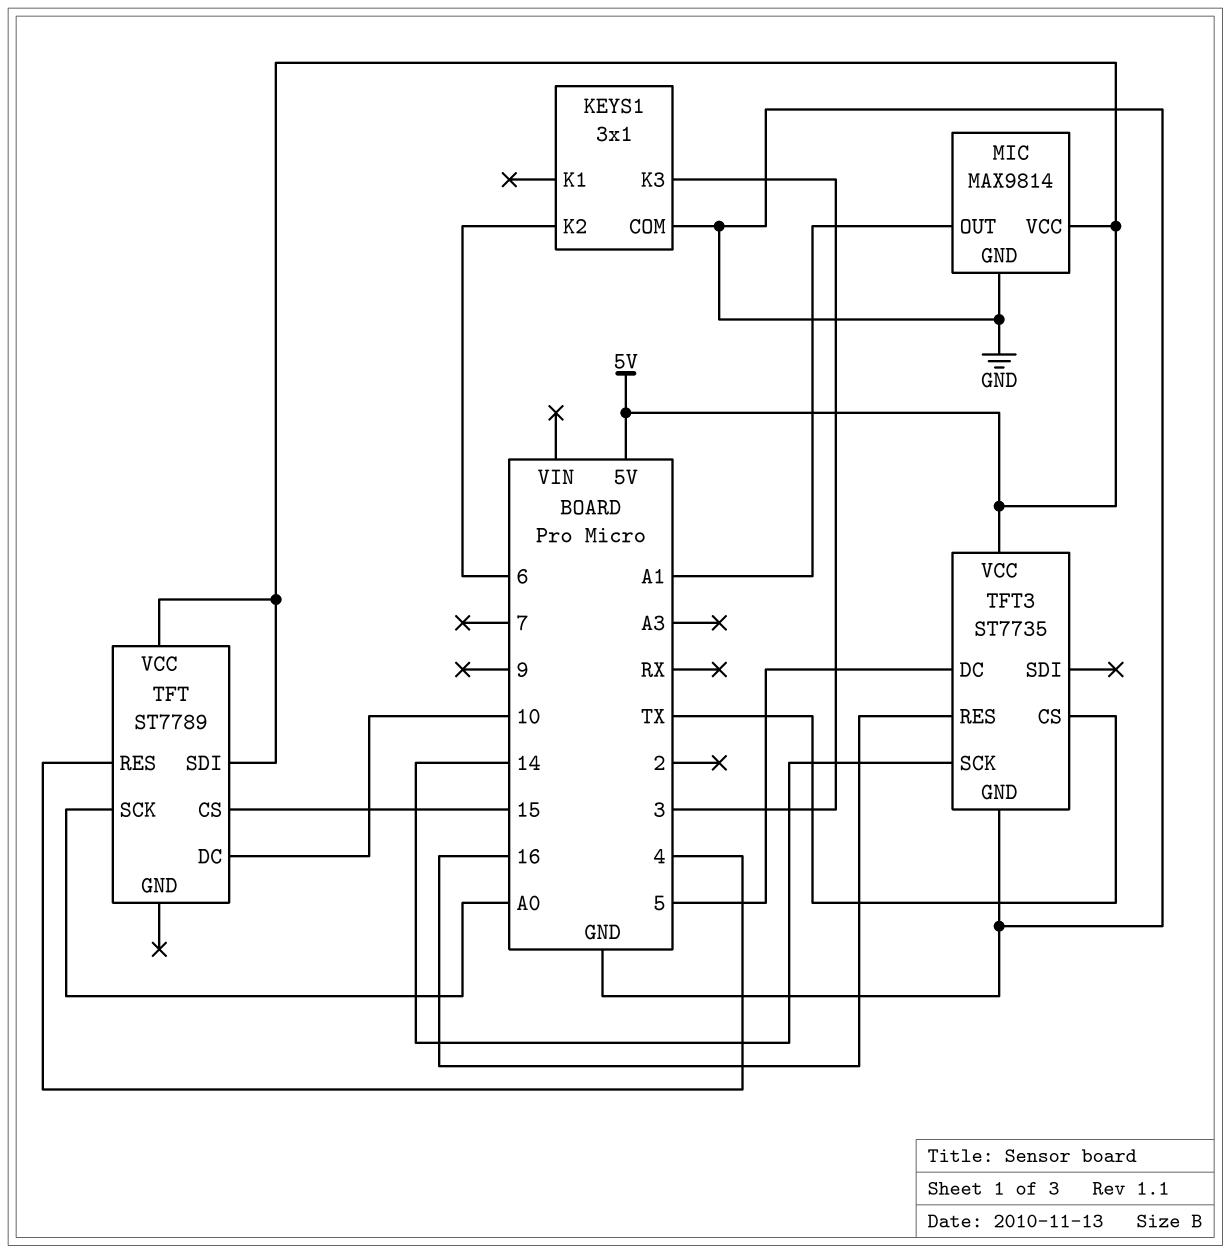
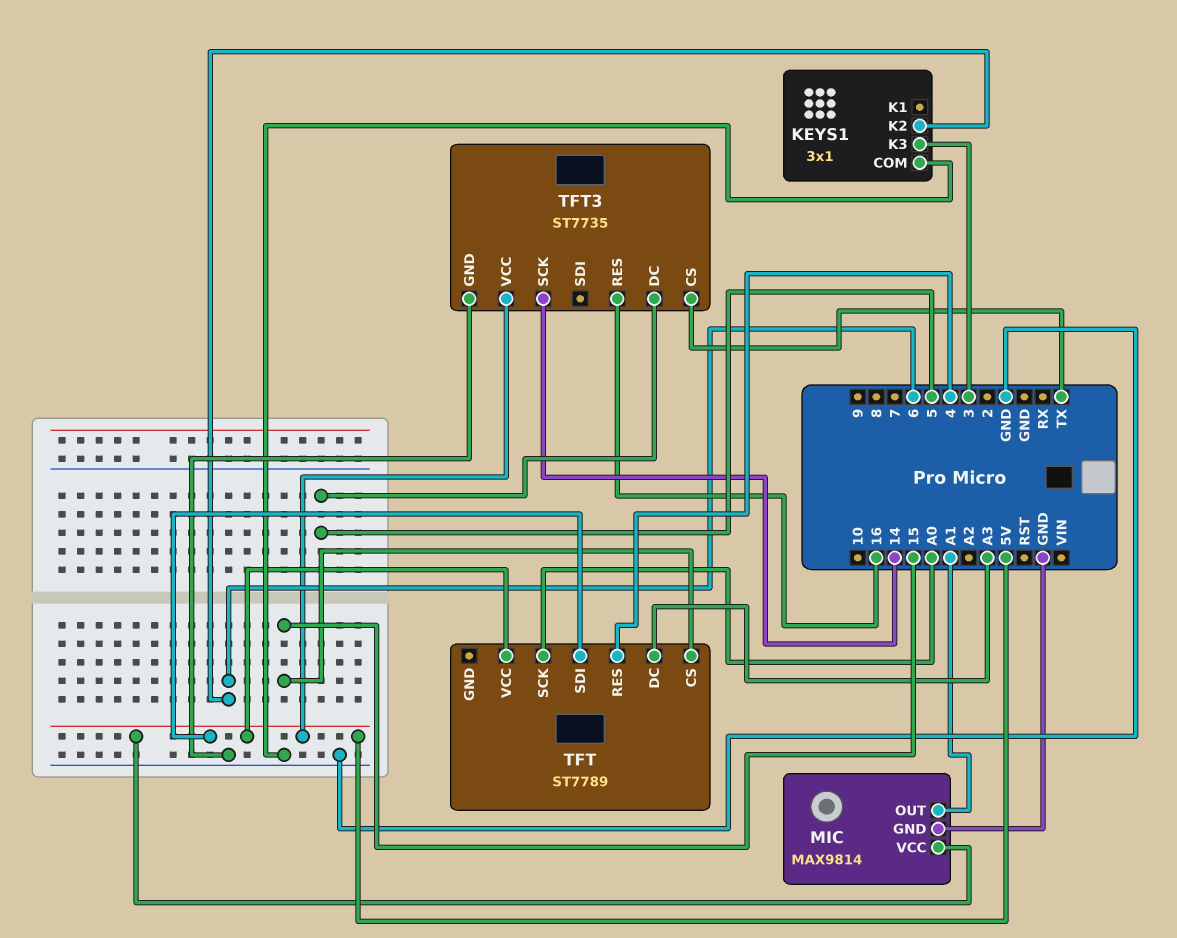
TFT pin DC: 10 -> A3

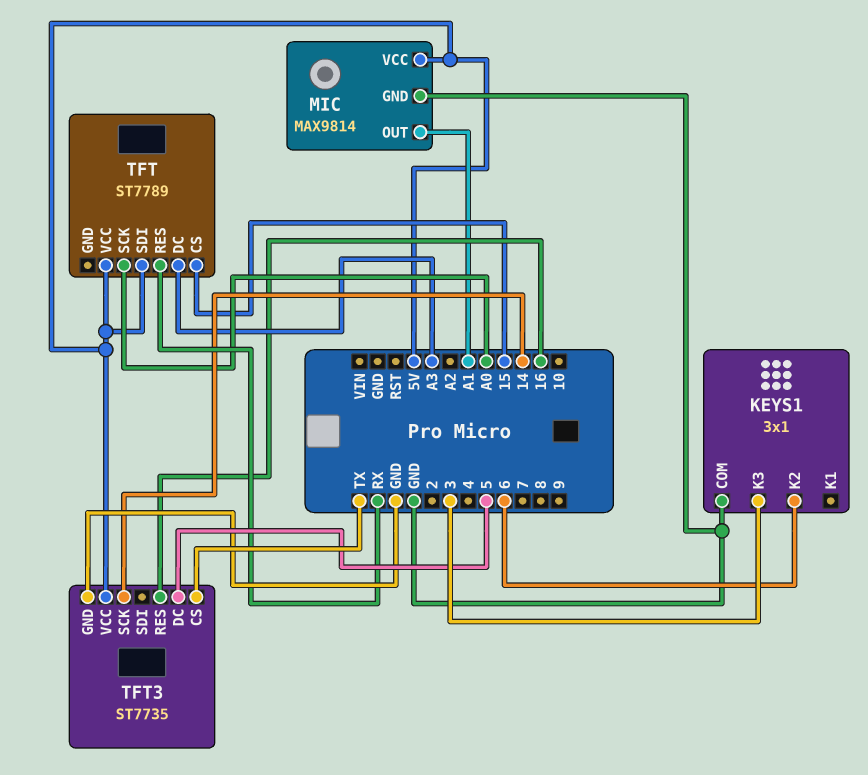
TFT pin RES: 4 -> RX

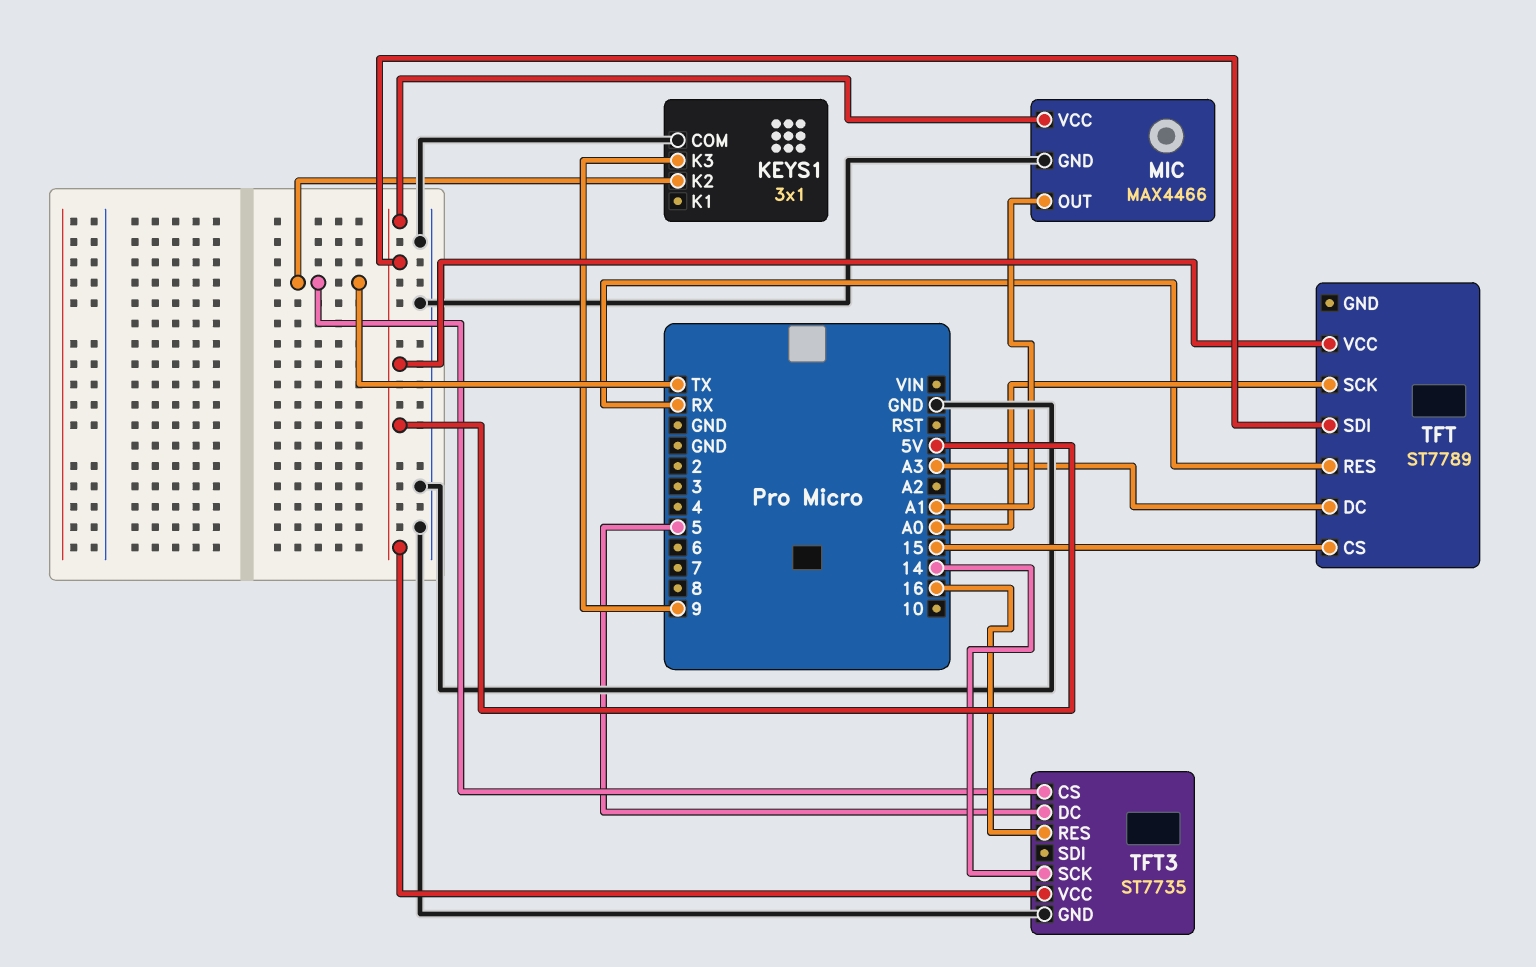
KEYS1 pin K2: 6 -> TX
KEYS1 pin K3: 3 -> 9
MIC: MAX9814 -> MAX4466

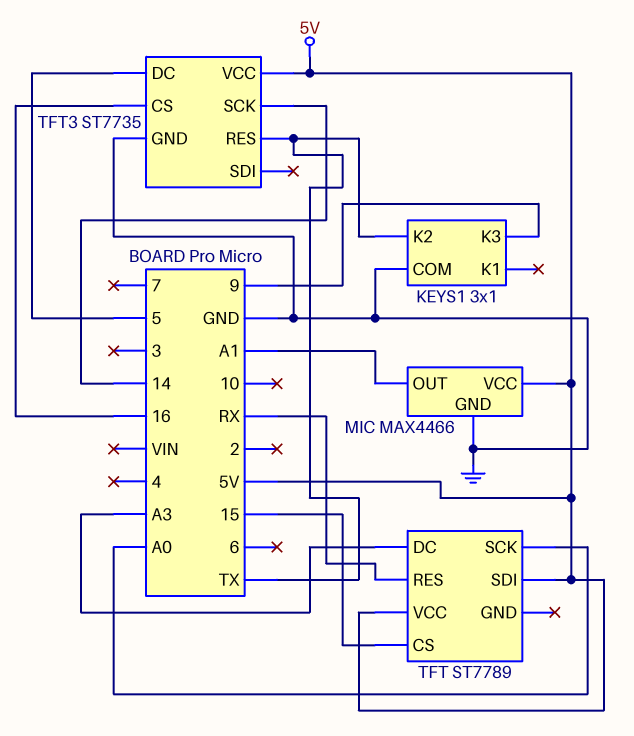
TFT3 pin CS: TX -> 16
TFT3 pin RES: 16 -> TX

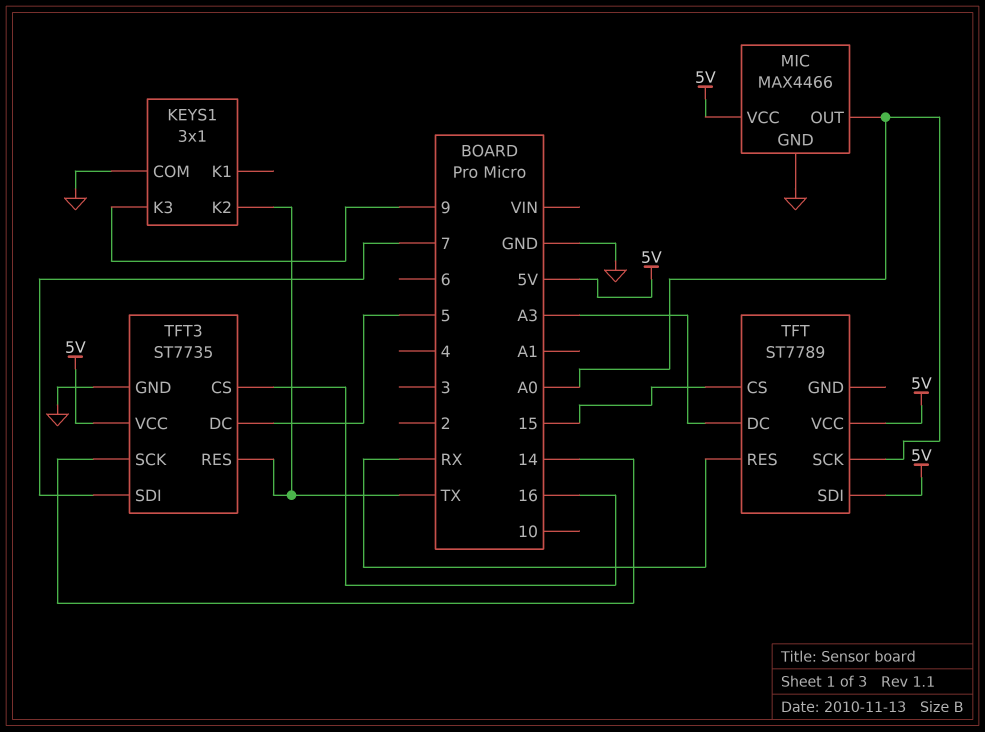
MIC pin OUT: A1 -> A0
TFT3 pin SDI: none -> 7

